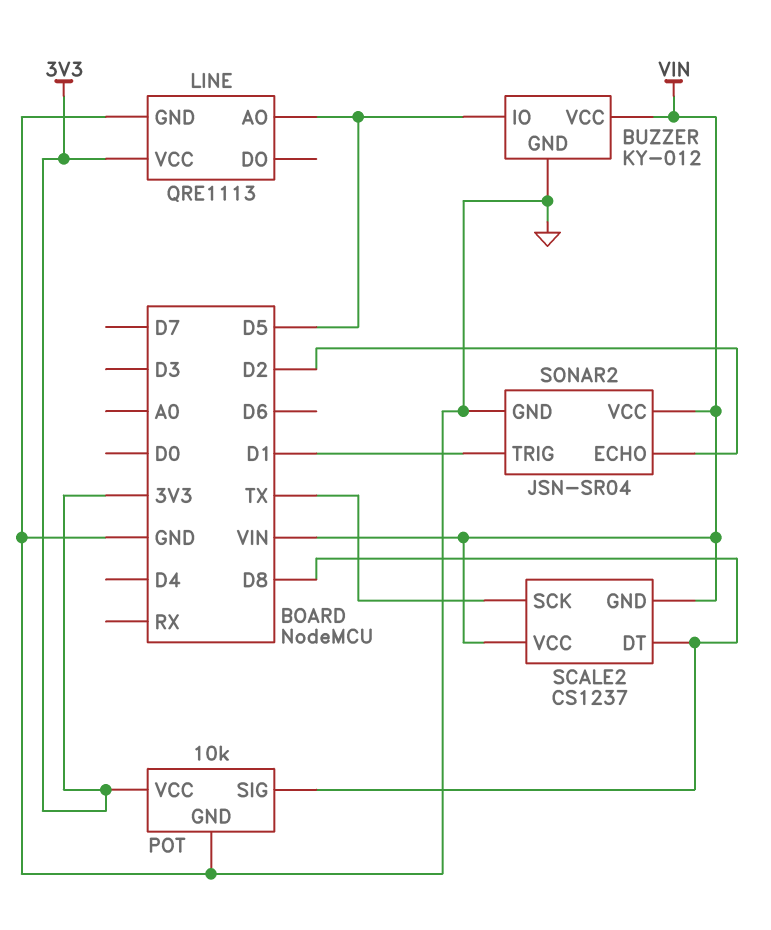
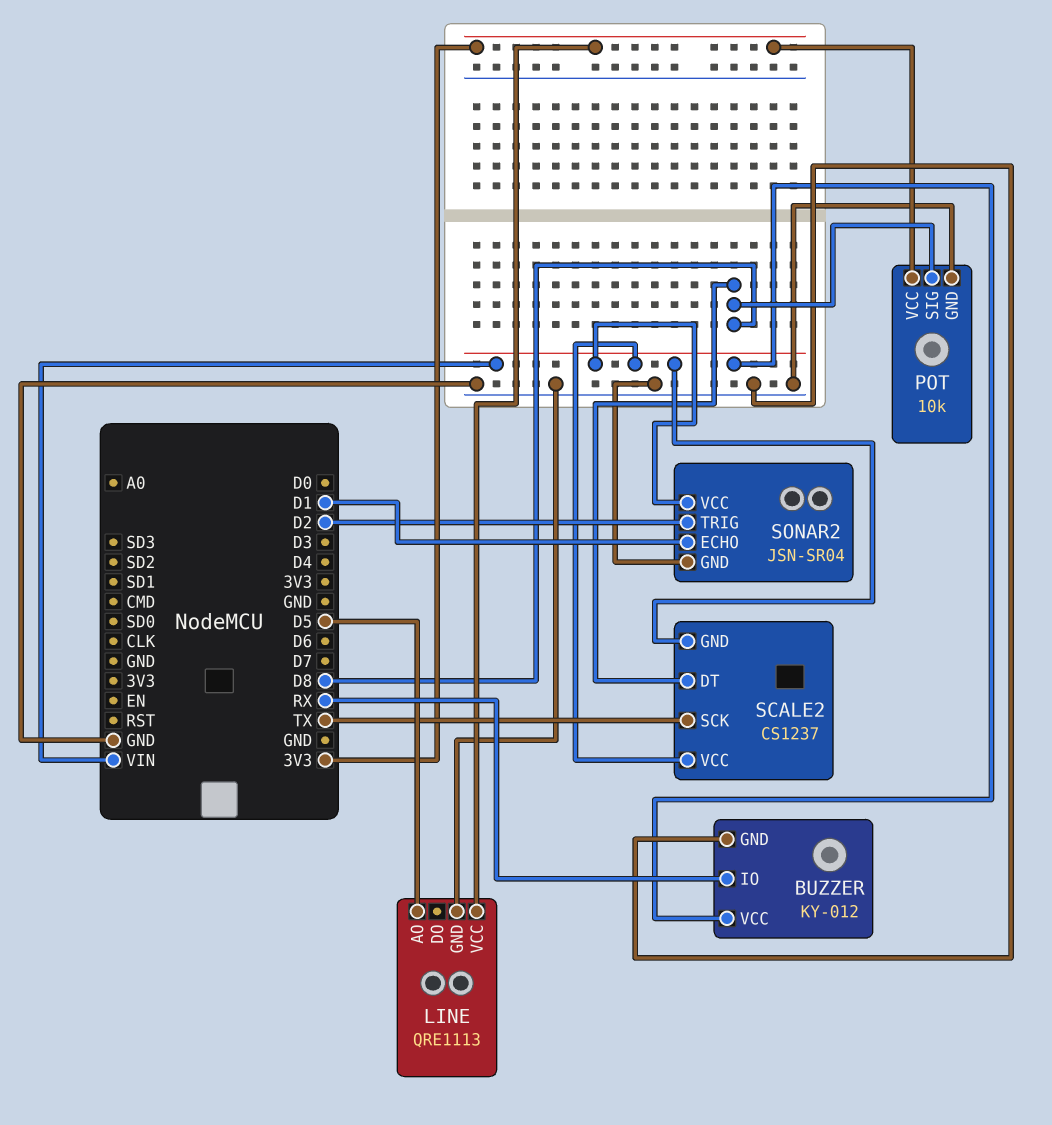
BUZZER pin IO: D5 -> RX
SONAR2 pin ECHO: D2 -> D1
SONAR2 pin TRIG: D1 -> D2

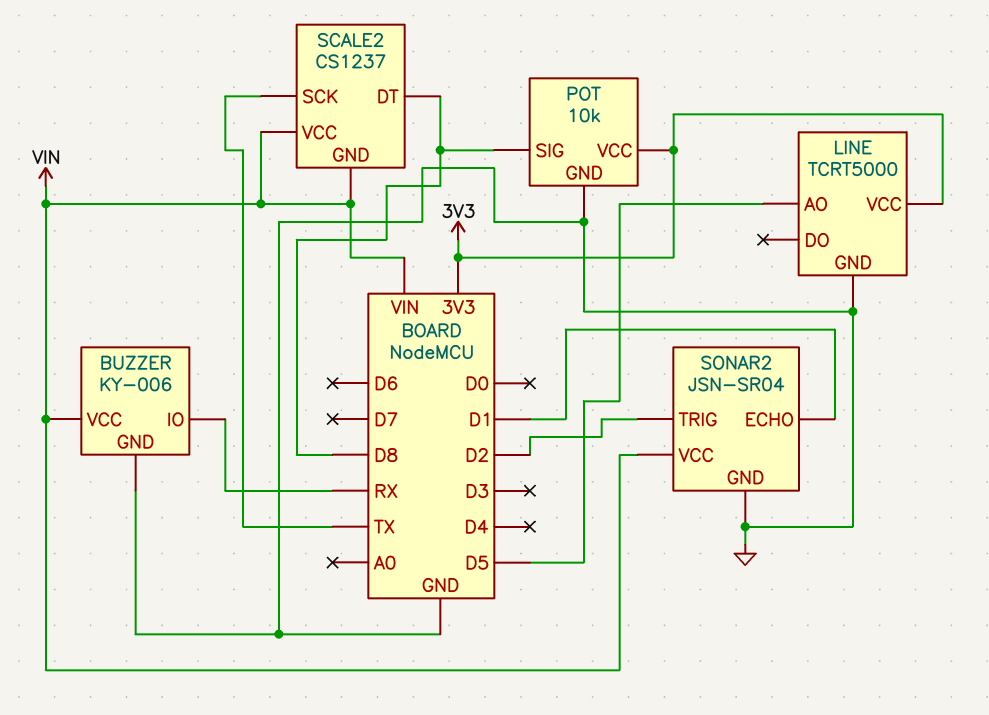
BUZZER: KY-012 -> KY-006
LINE: QRE1113 -> TCRT5000

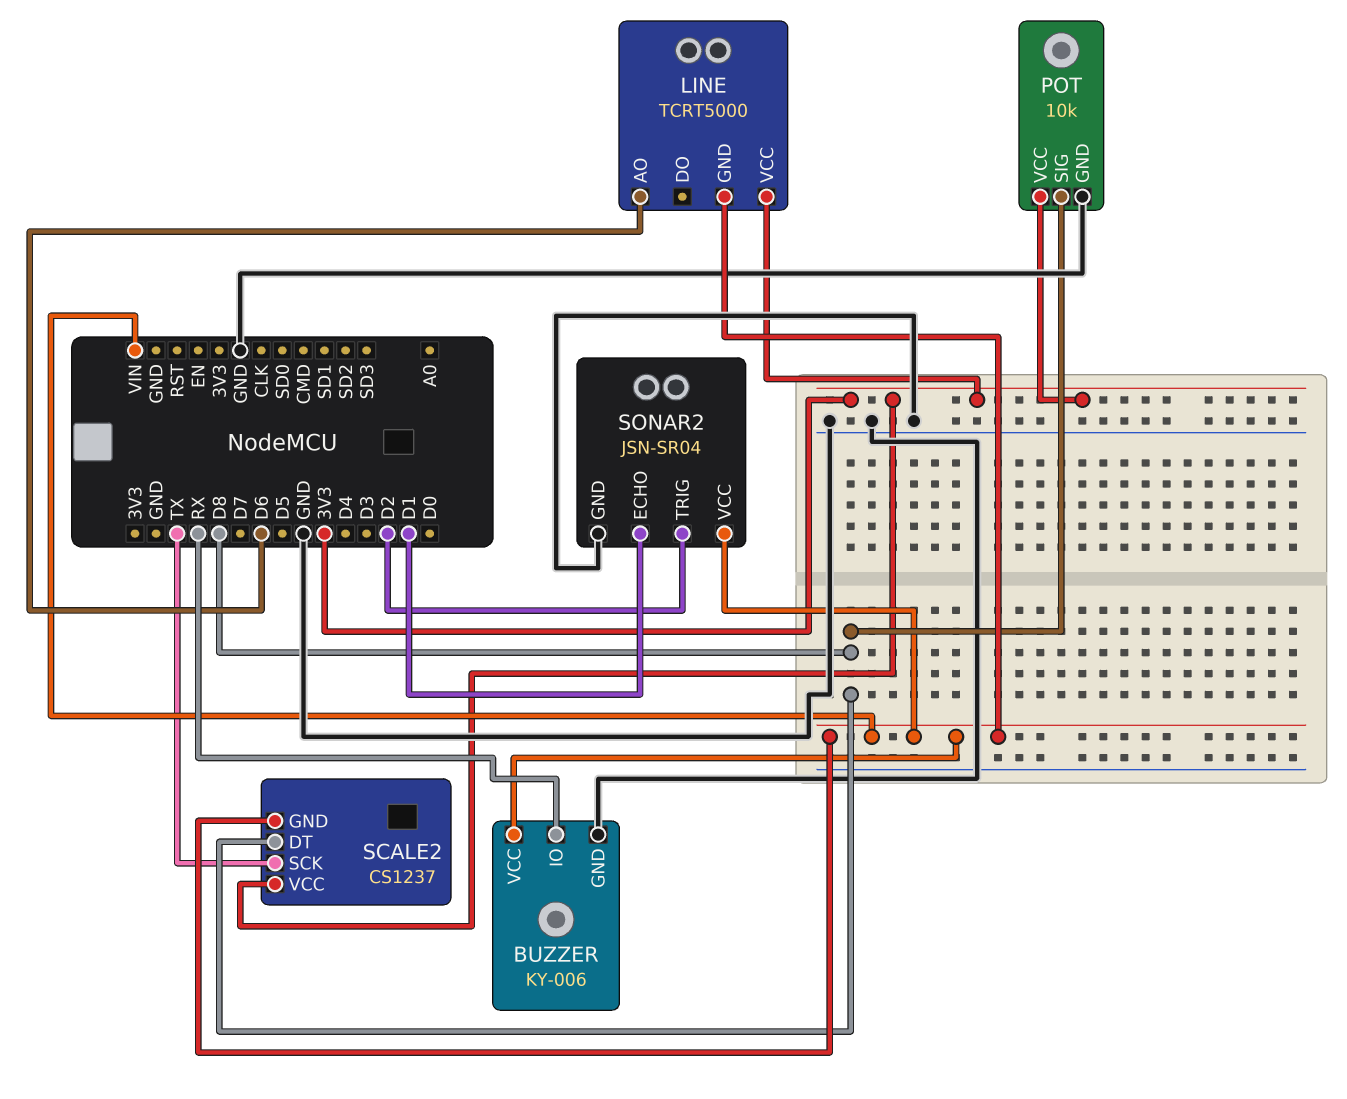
LINE pin AO: D5 -> D6
LINE pin GND: GND -> VIN
SCALE2 pin VCC: VIN -> 3V3

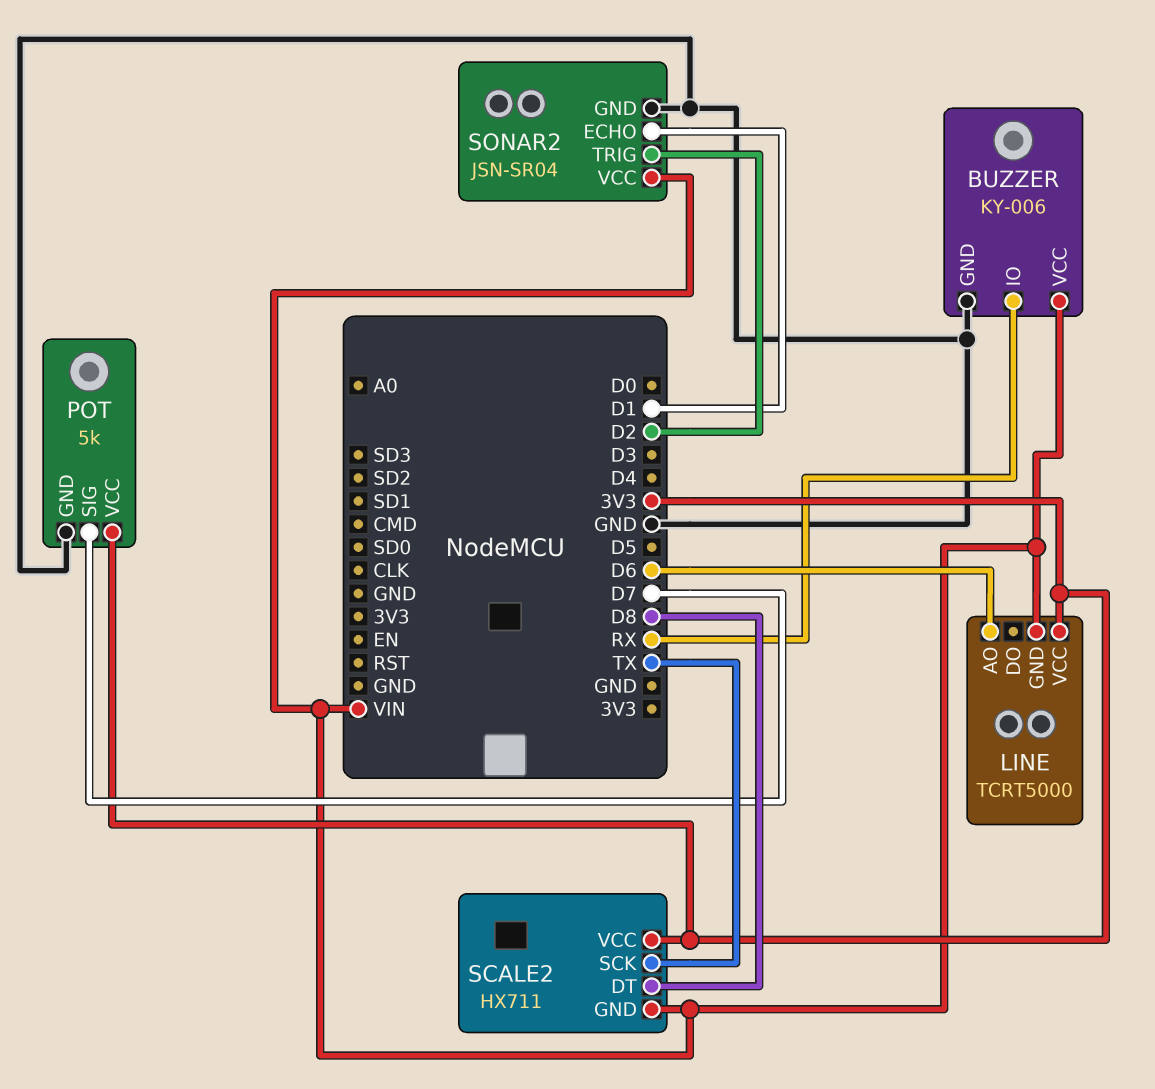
POT: 10k -> 5k
POT pin SIG: D8 -> D7
SCALE2: CS1237 -> HX711

